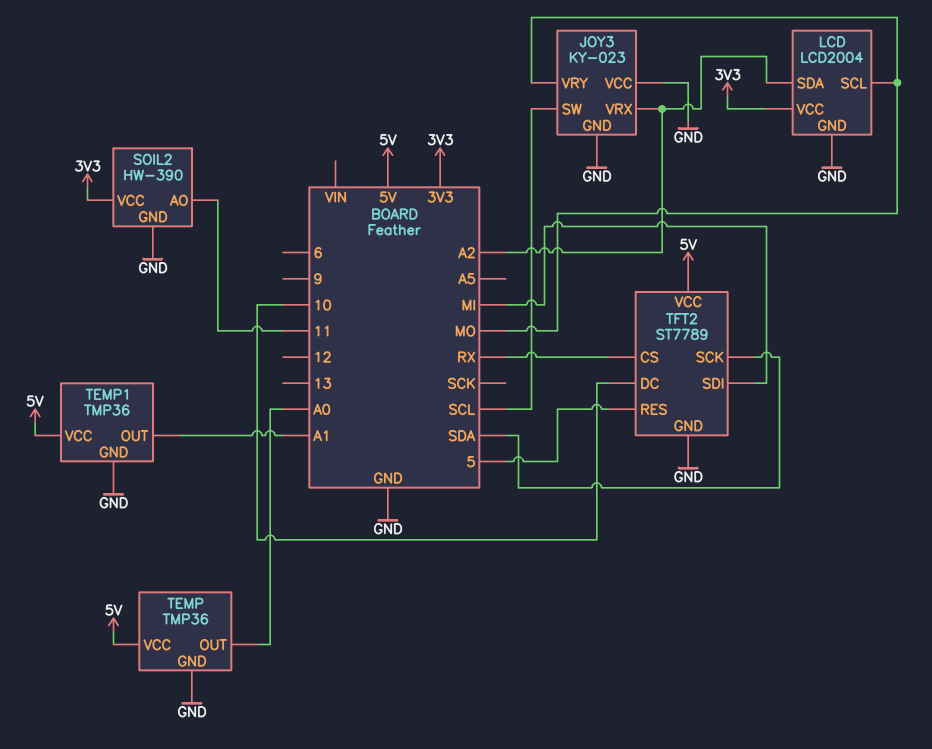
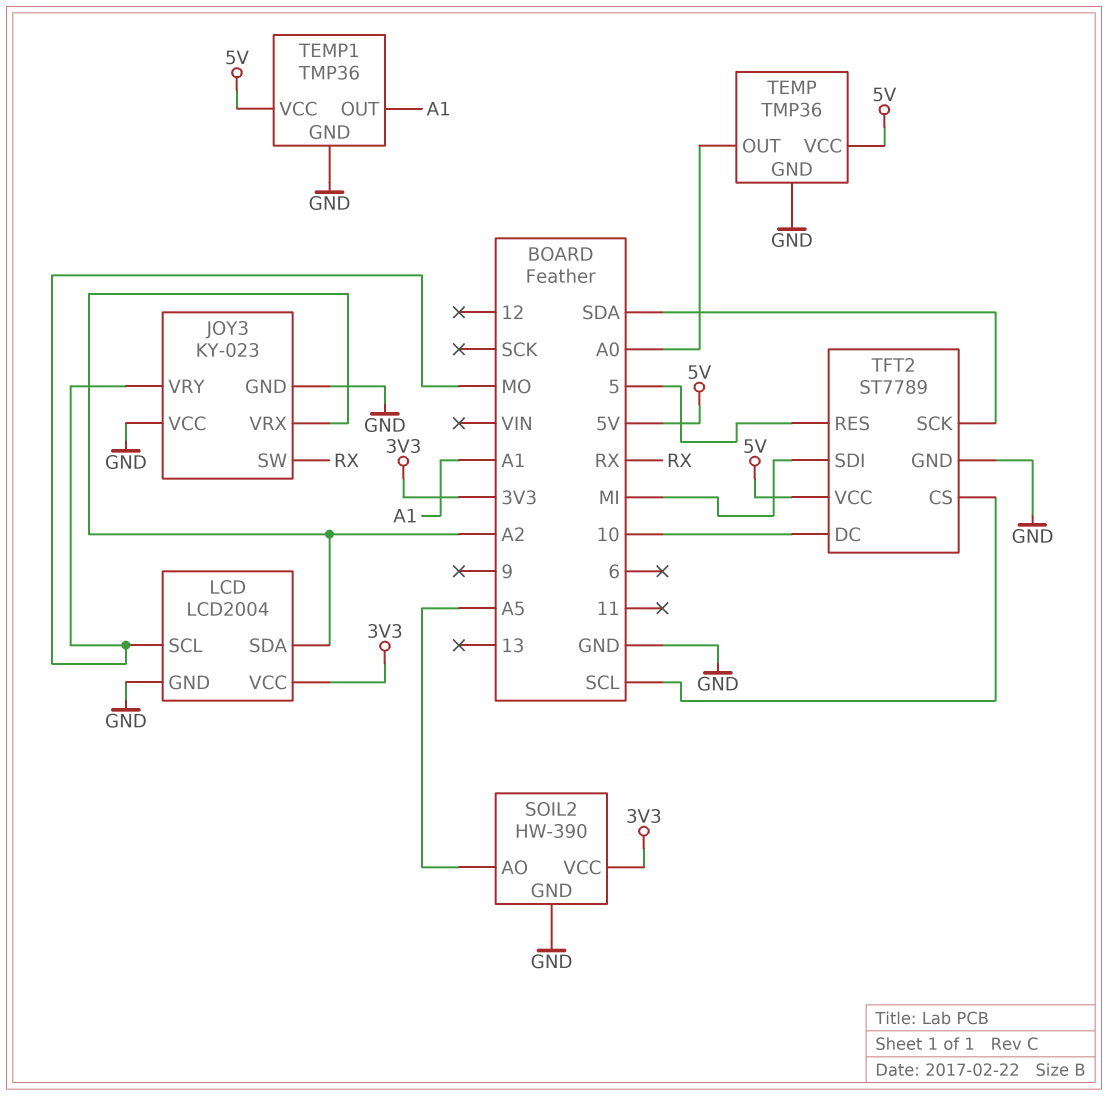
JOY3 pin SW: SCL -> RX
SOIL2 pin AO: 11 -> A5
TFT2 pin CS: RX -> SCL

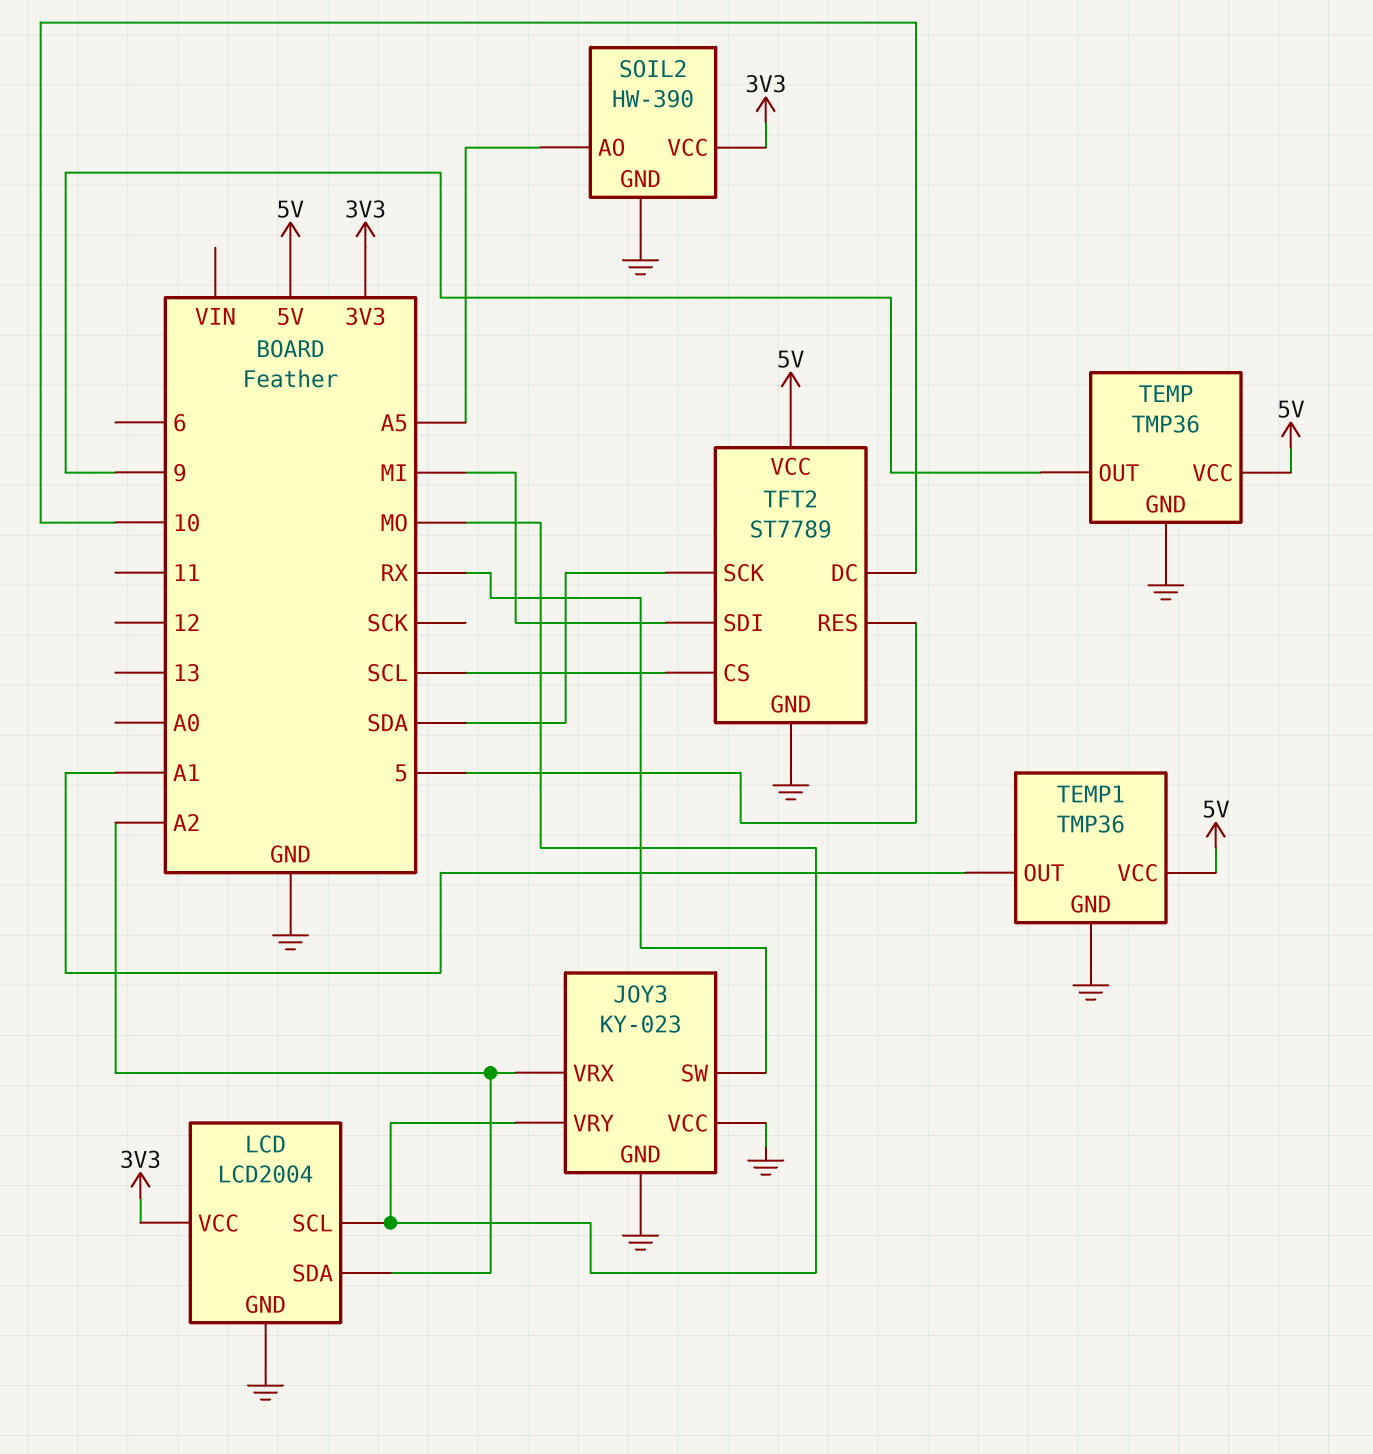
TEMP pin OUT: A0 -> 9

